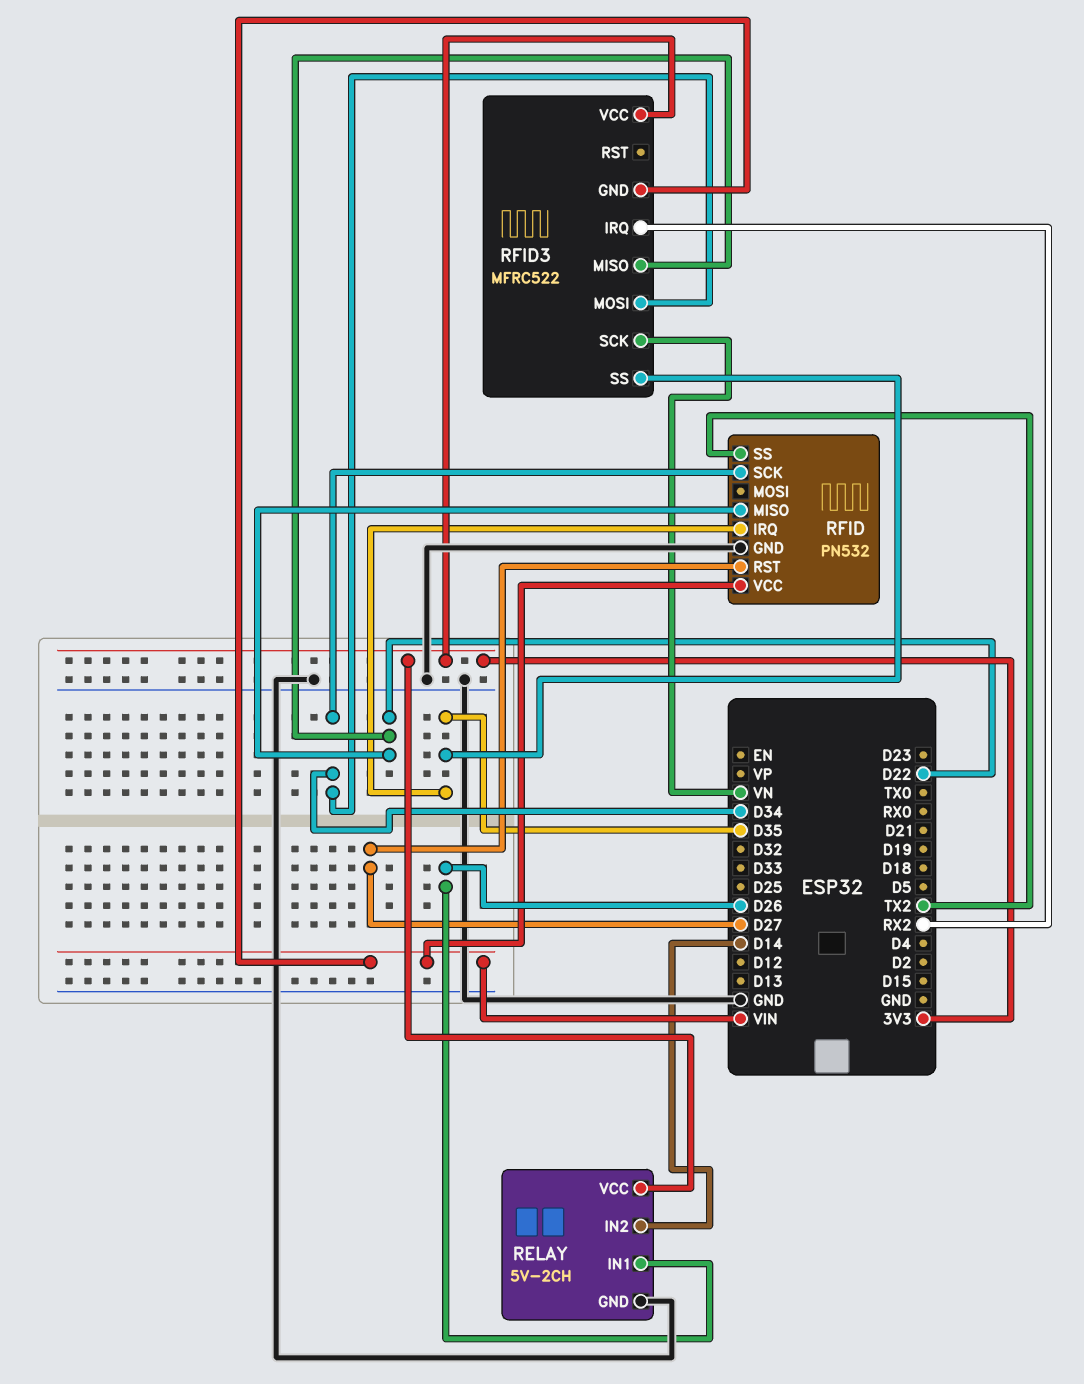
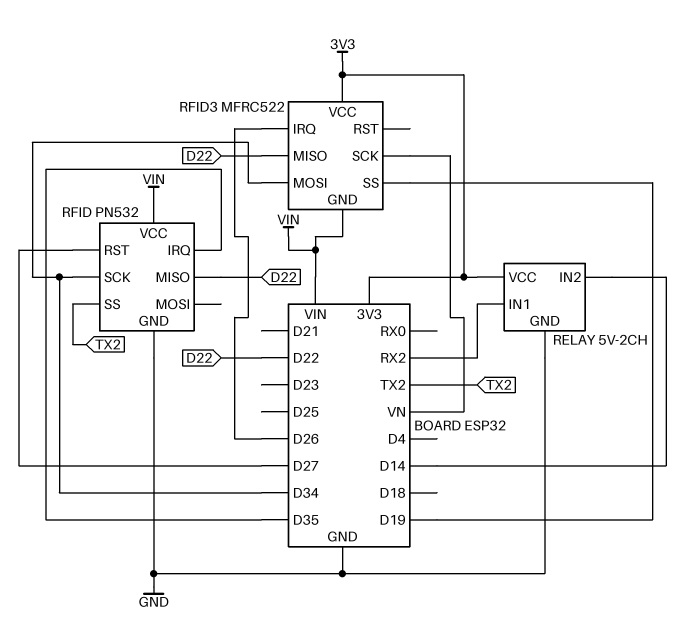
RELAY pin IN1: D26 -> RX2
RFID3 pin IRQ: RX2 -> D26
RFID3 pin SS: D35 -> D19

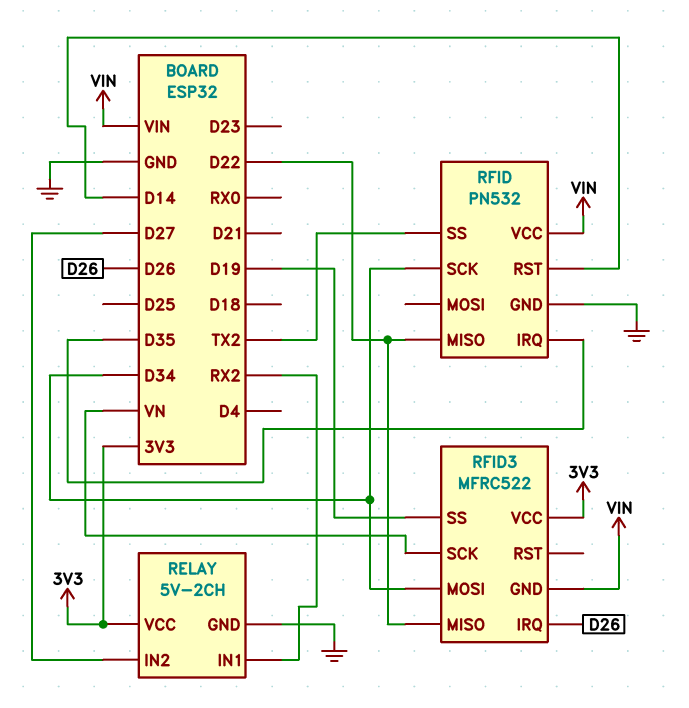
RELAY pin IN2: D14 -> D27
RFID pin RST: D27 -> D14

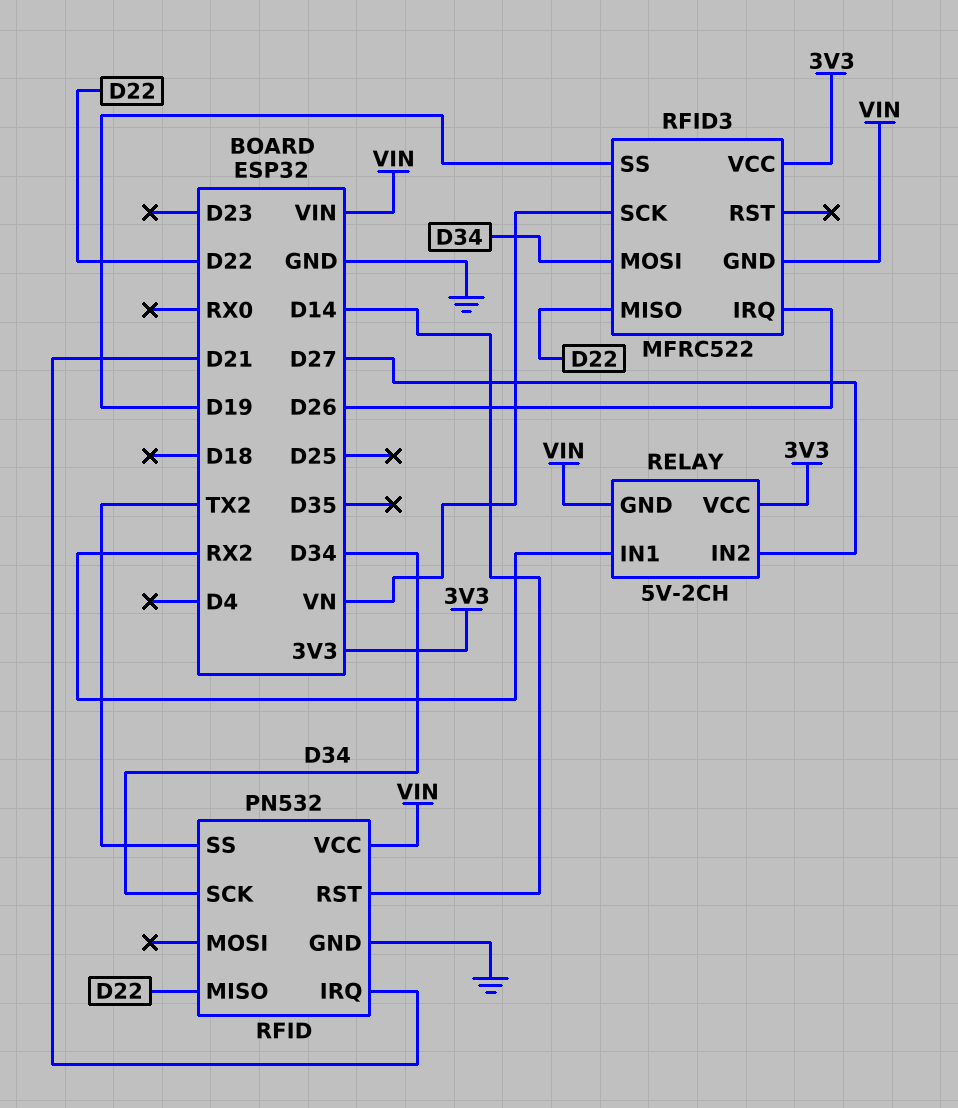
RELAY pin GND: GND -> VIN
RFID pin IRQ: D35 -> D21

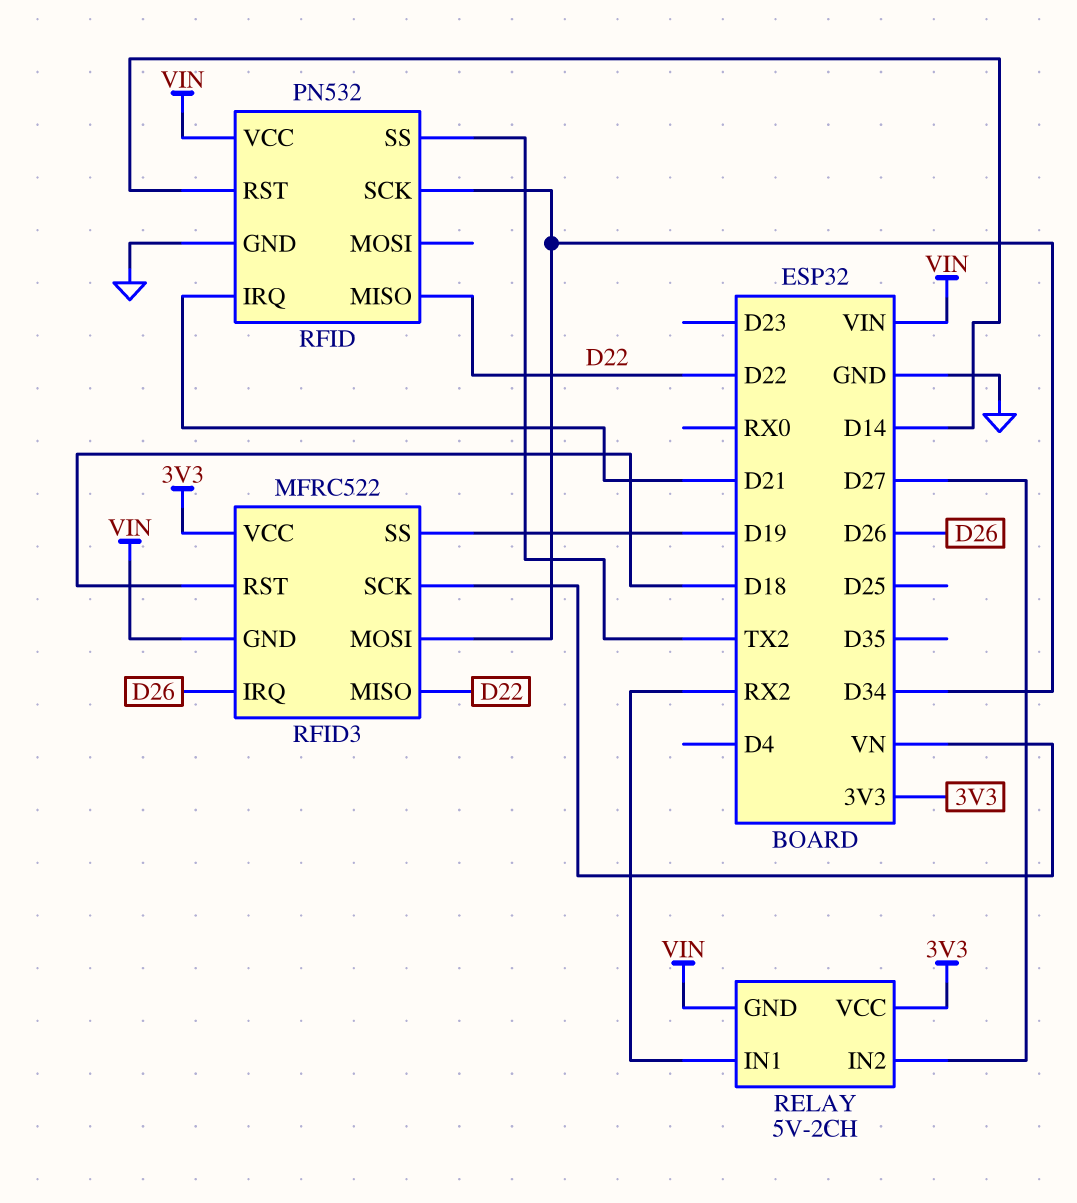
RFID3 pin RST: none -> D18

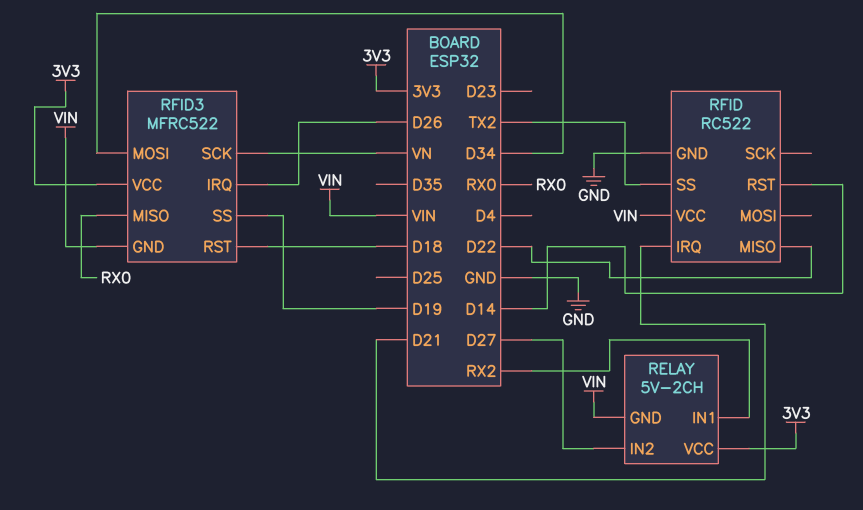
RFID: PN532 -> RC522
RFID pin SCK: D34 -> none
RFID3 pin MISO: D22 -> RX0

